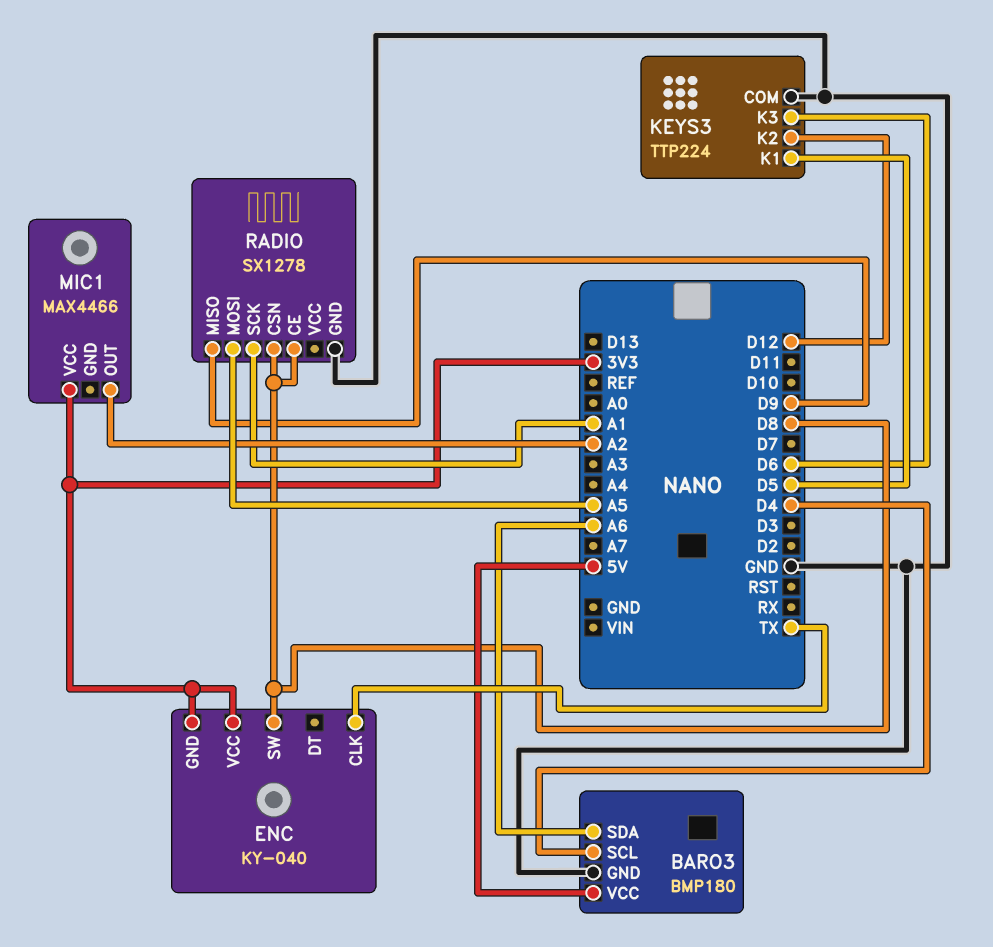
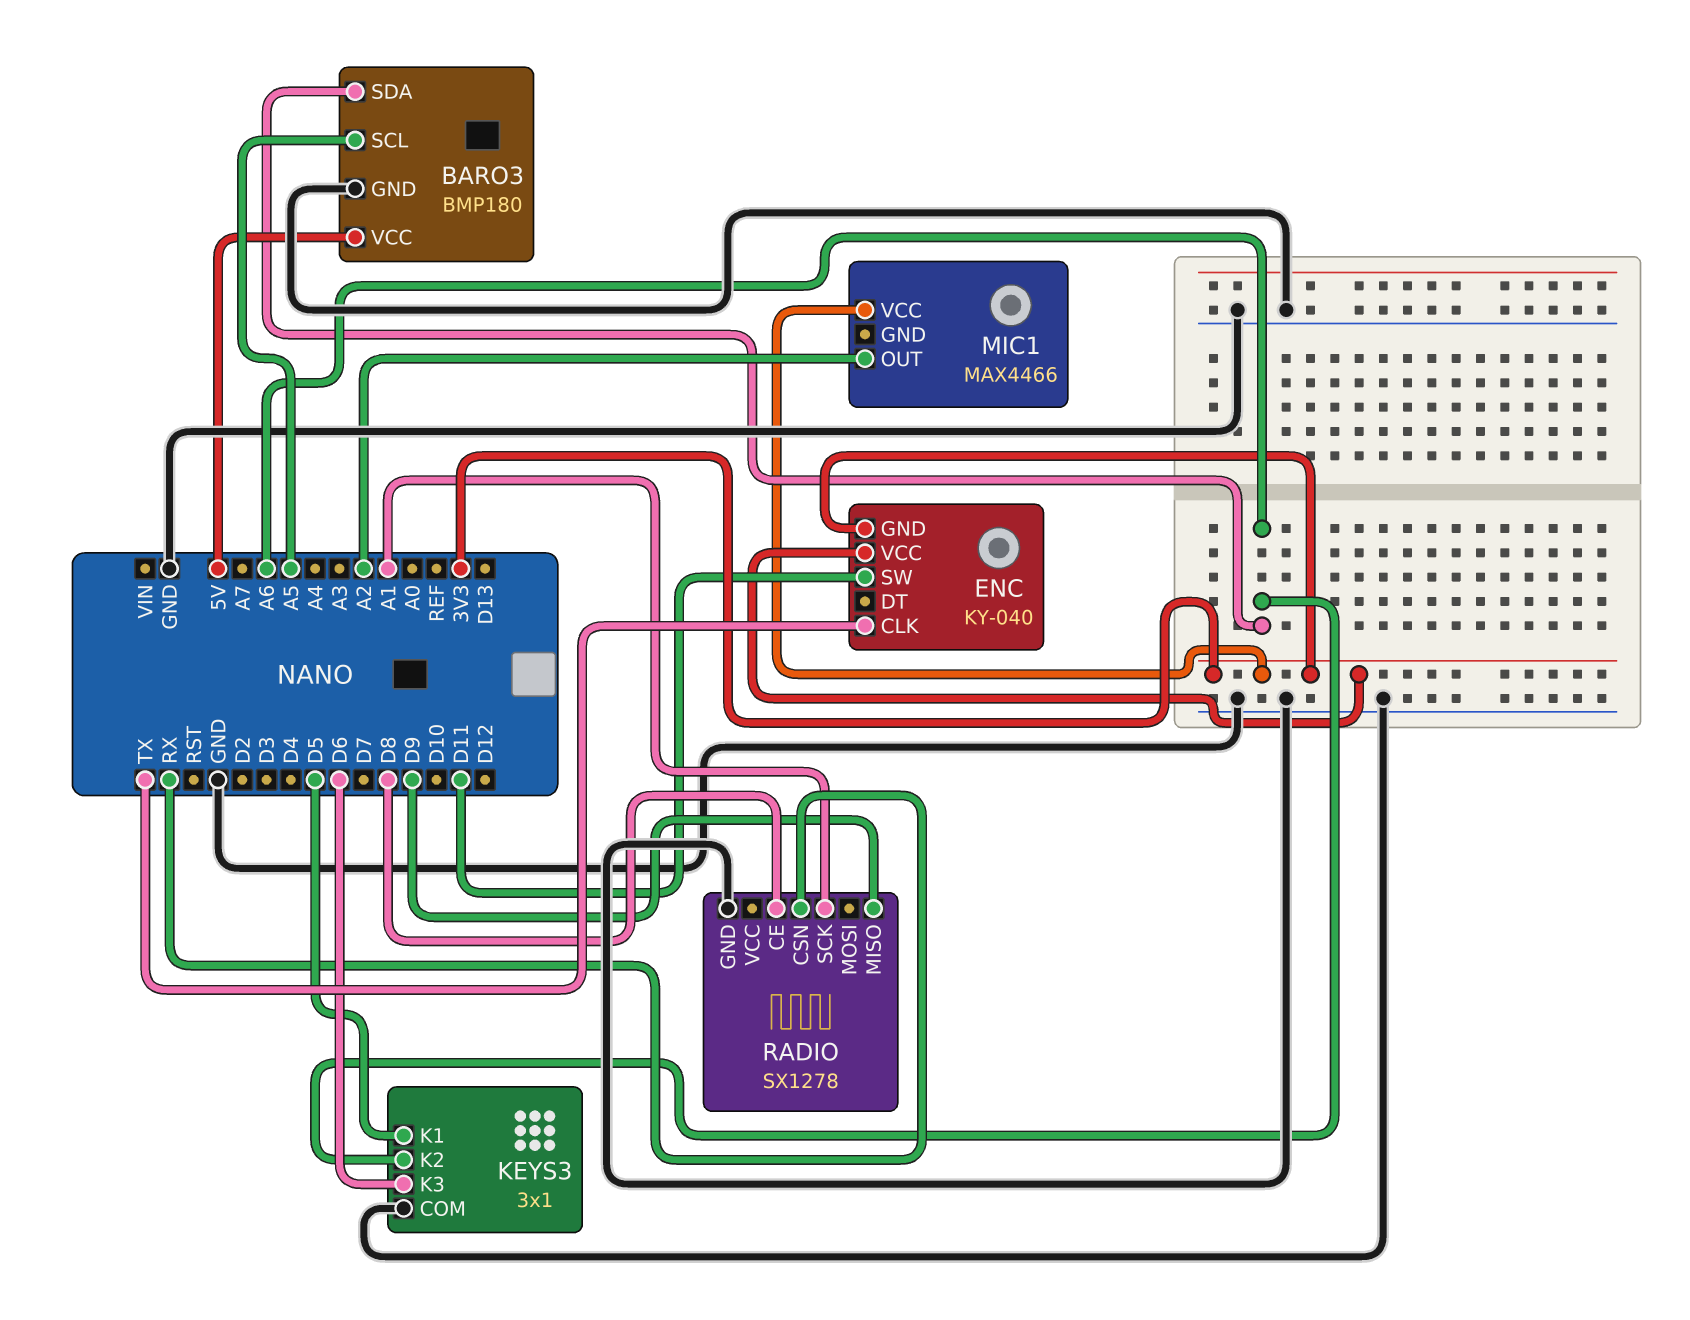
BARO3 pin SCL: D4 -> A5
ENC pin SW: D8 -> D11
KEYS3: TTP224 -> 3x1
KEYS3 pin K2: D12 -> A6
RADIO pin CSN: D8 -> RX
RADIO pin MOSI: A5 -> none

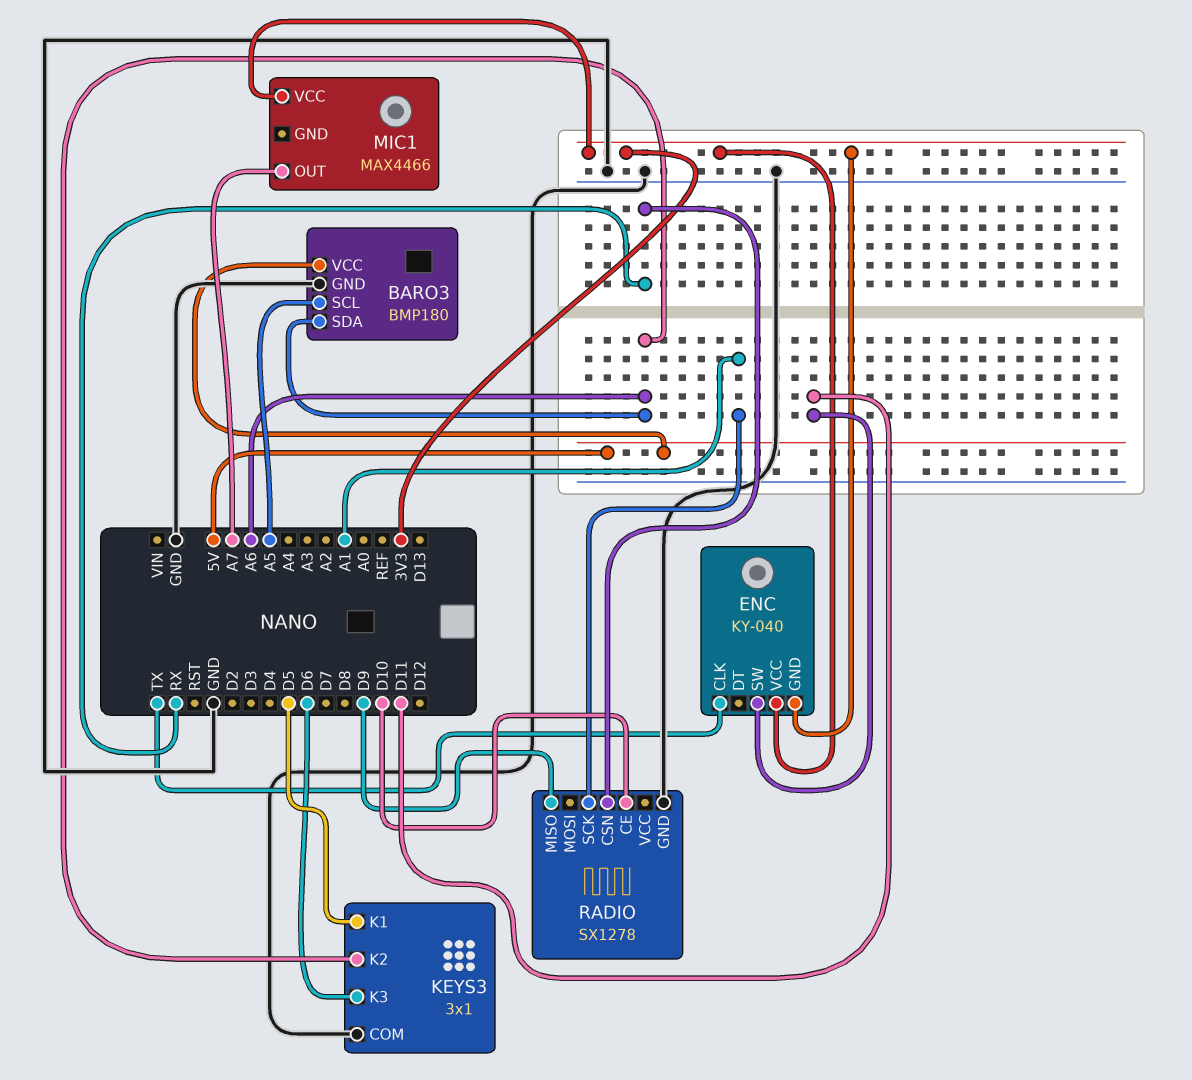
MIC1 pin OUT: A2 -> A7
RADIO pin CE: D8 -> D10

